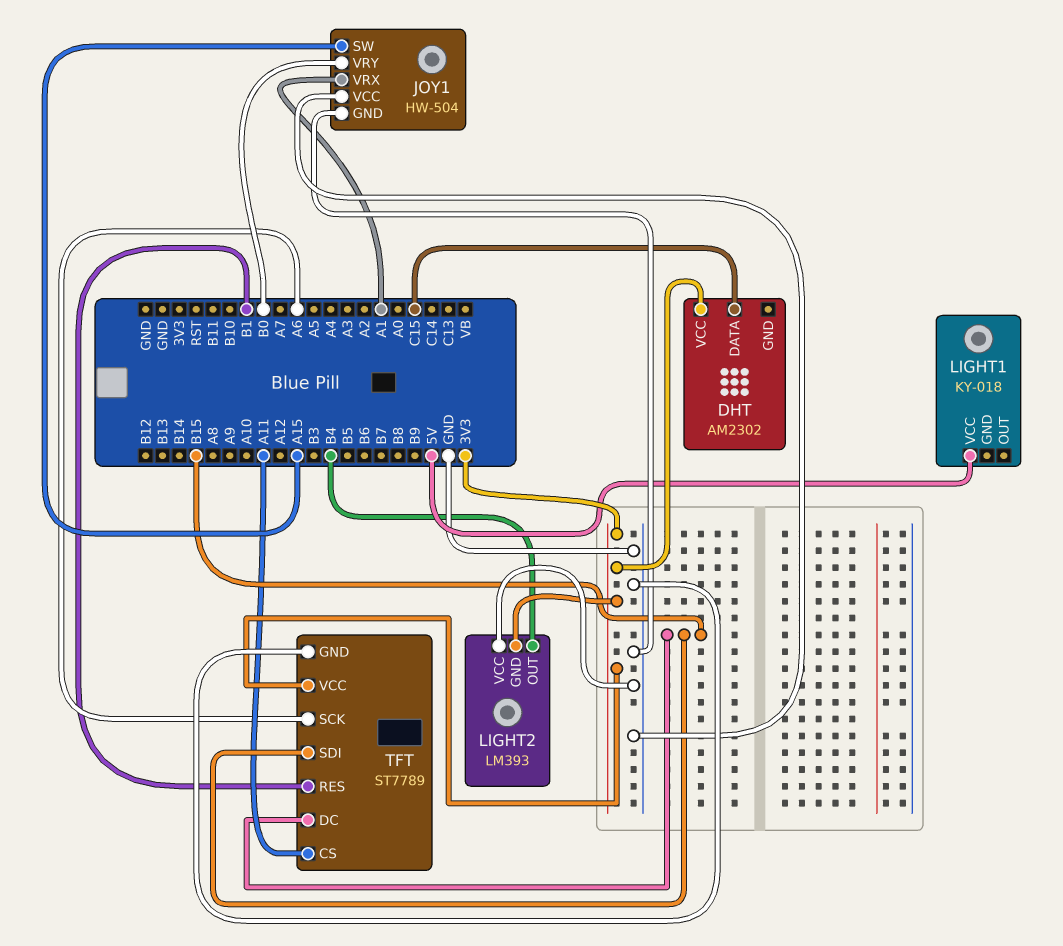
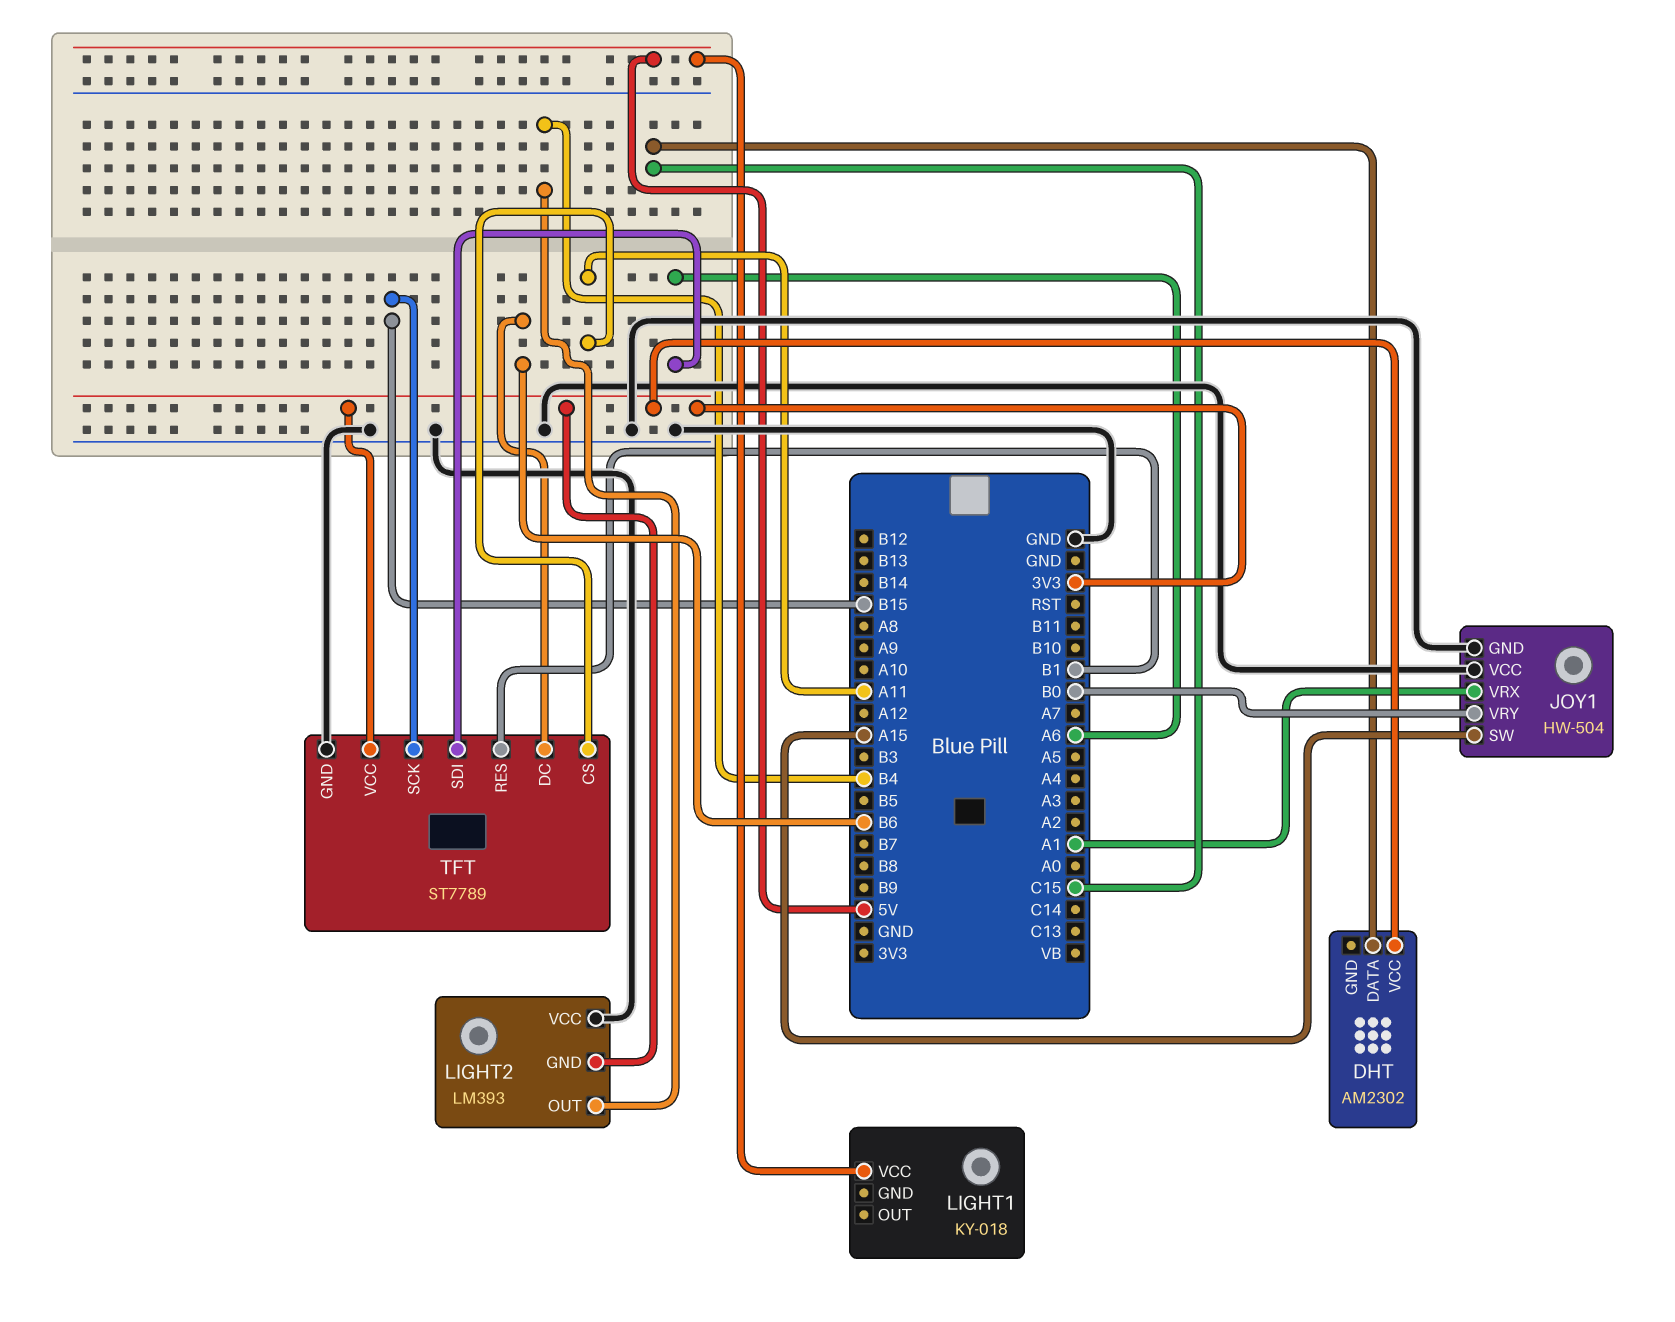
TFT pin DC: B15 -> B6
TFT pin SCK: A6 -> B15
TFT pin SDI: B15 -> A6

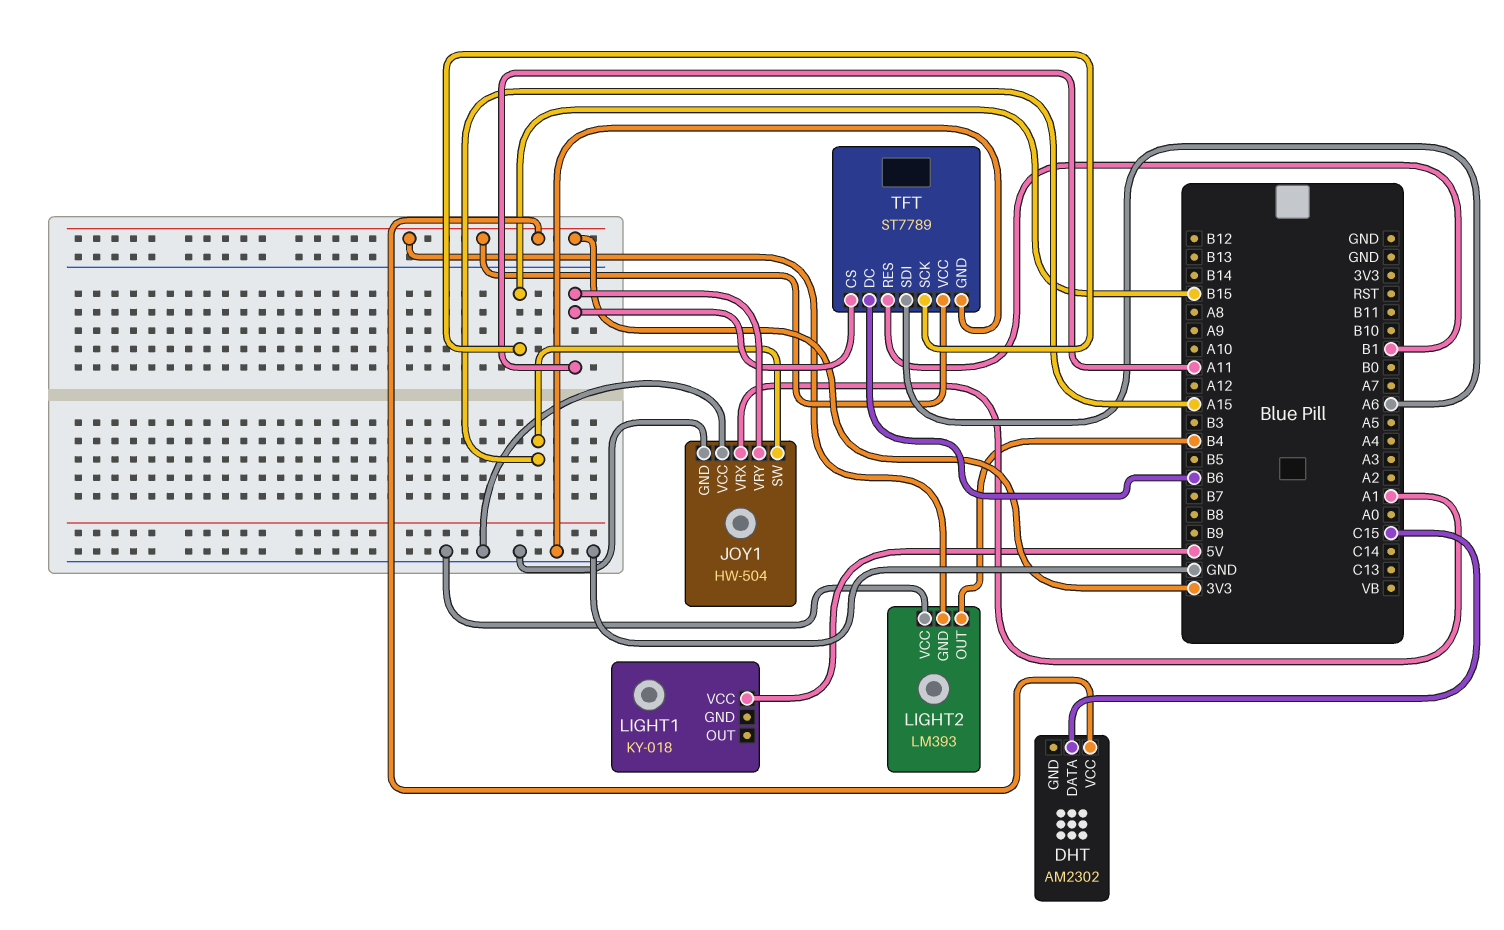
JOY1 pin VRY: B0 -> A11

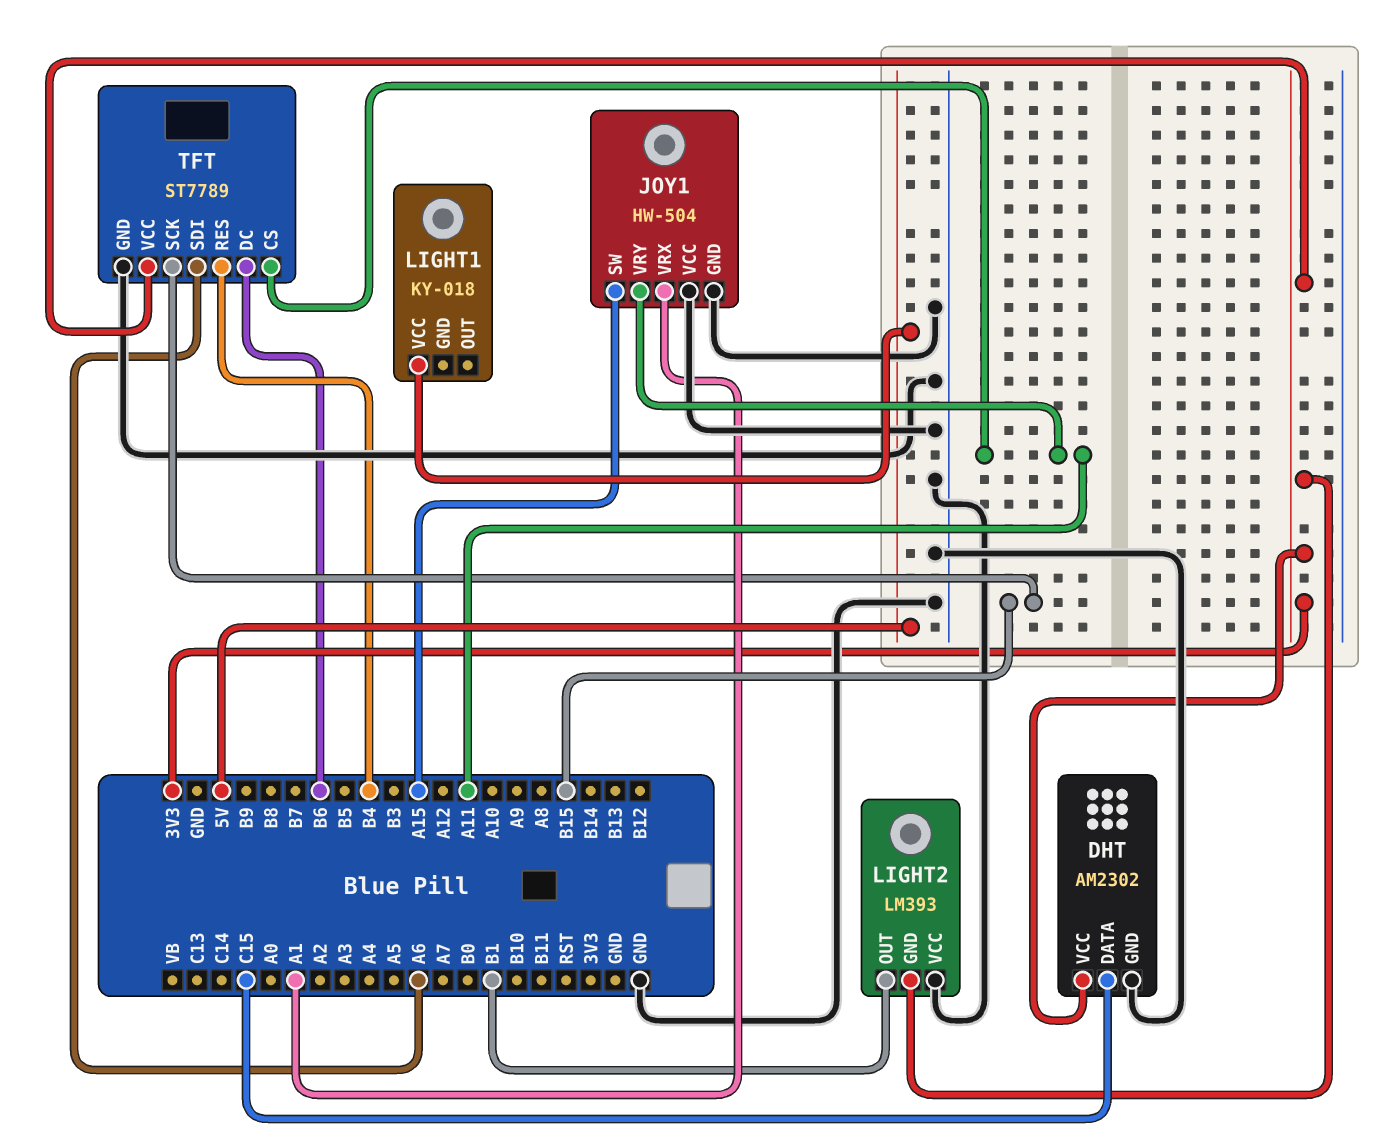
DHT pin GND: none -> GND
LIGHT2 pin OUT: B4 -> B1
TFT pin RES: B1 -> B4

